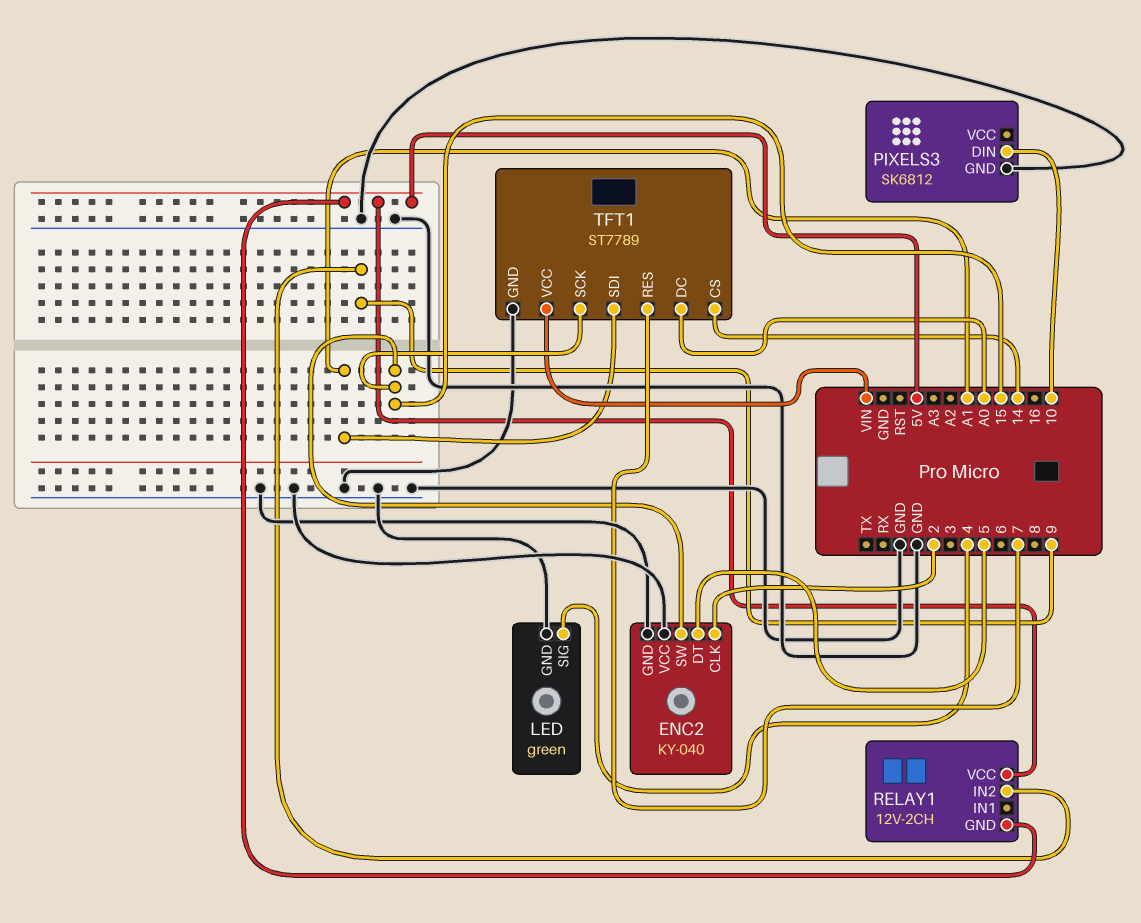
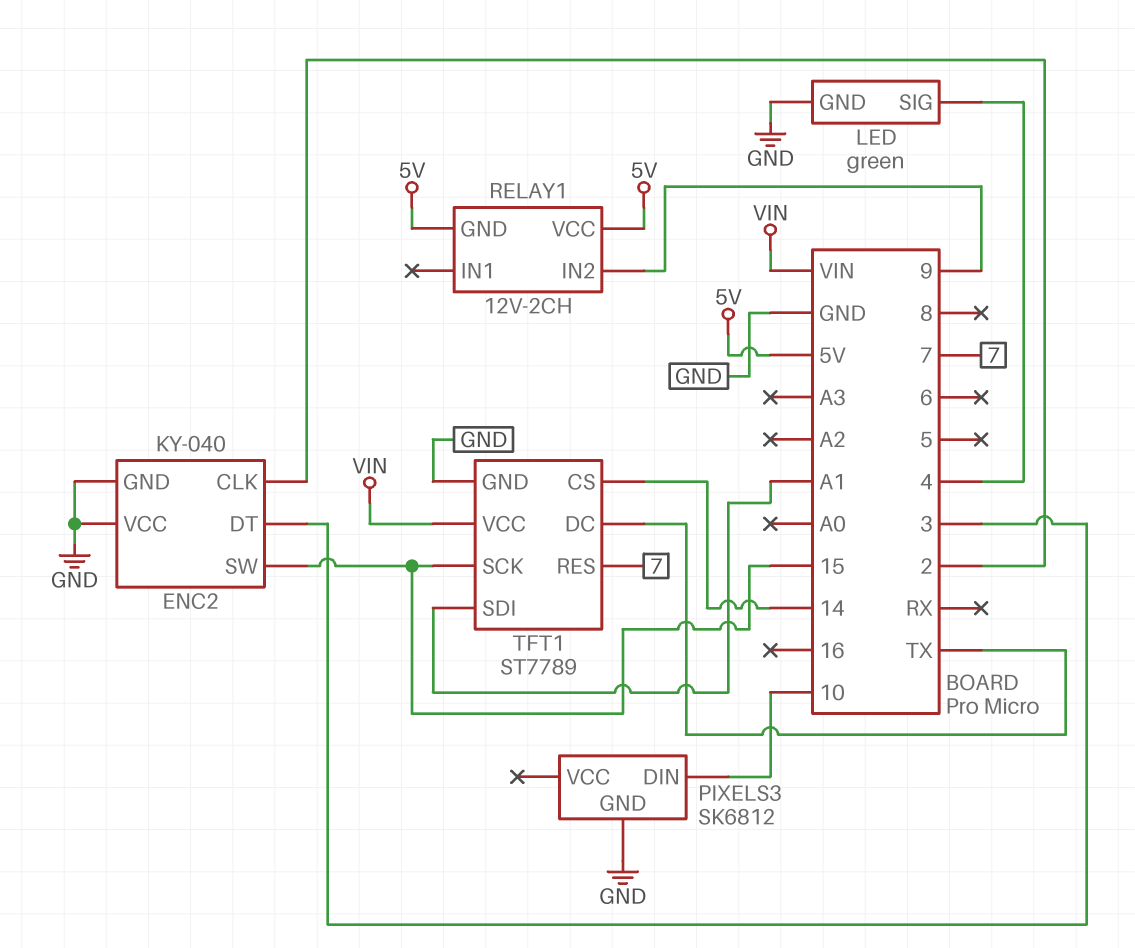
ENC2 pin DT: 5 -> 3
TFT1 pin DC: A0 -> TX

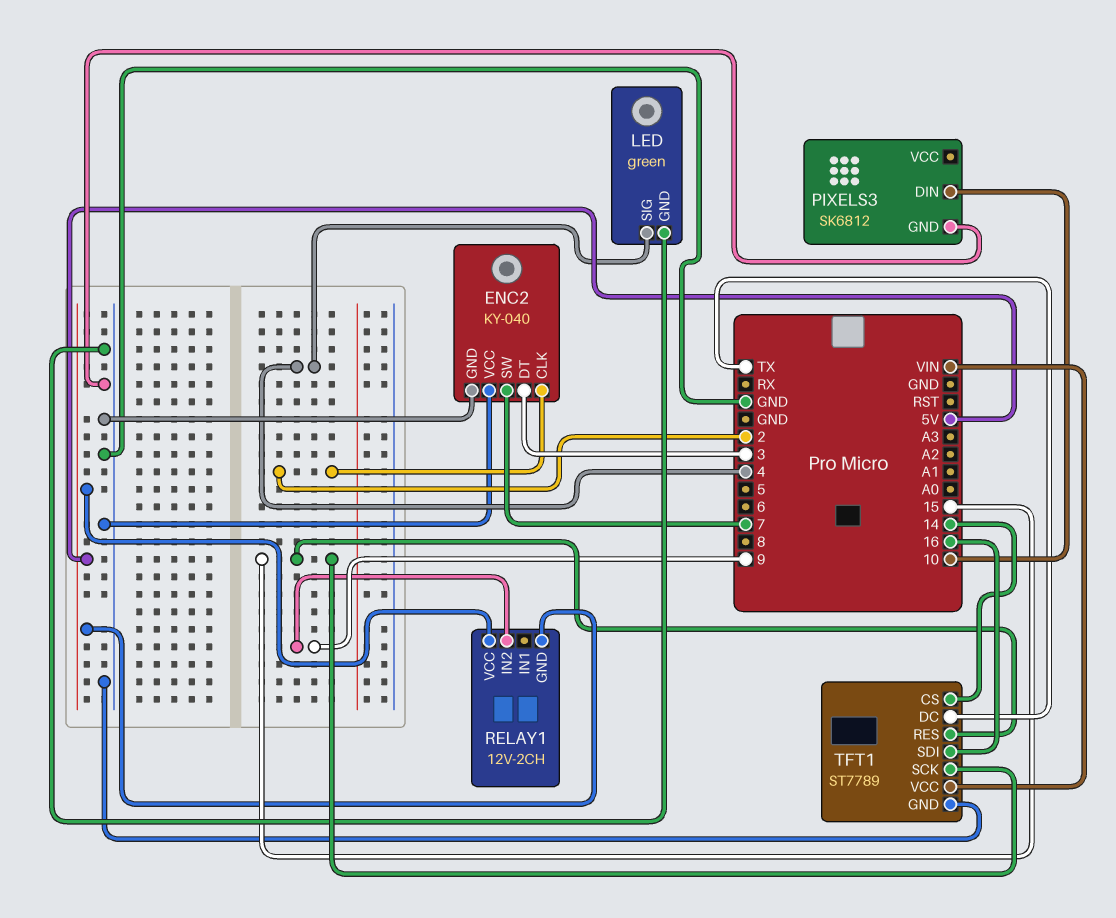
ENC2 pin SW: 15 -> 7
TFT1 pin RES: 7 -> 15
TFT1 pin SDI: A1 -> 16

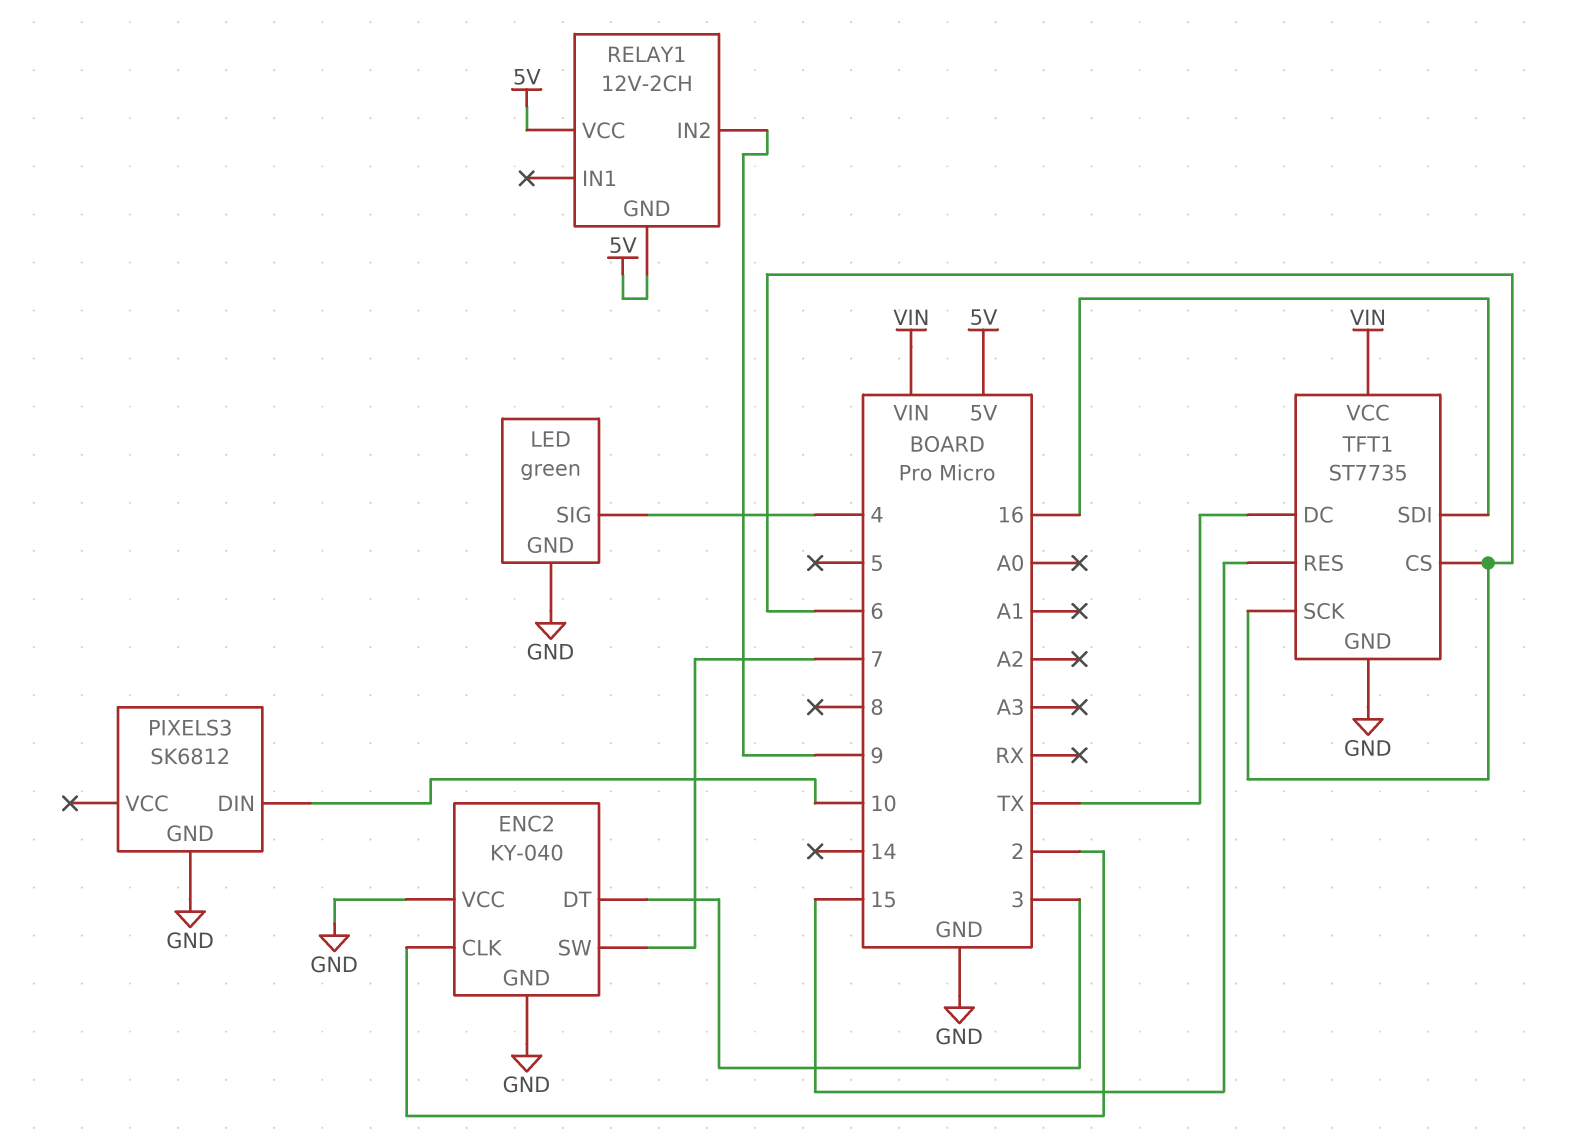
TFT1: ST7789 -> ST7735
TFT1 pin CS: 14 -> 6
TFT1 pin SCK: 15 -> 6

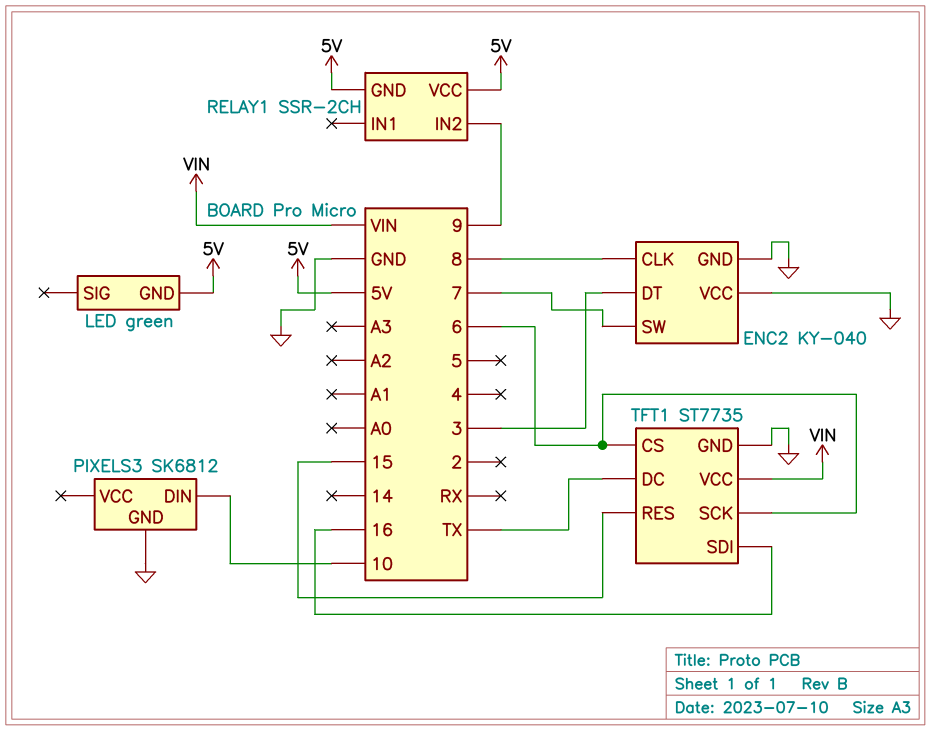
ENC2 pin CLK: 2 -> 8
LED pin GND: GND -> 5V
LED pin SIG: 4 -> none
RELAY1: 12V-2CH -> SSR-2CH

